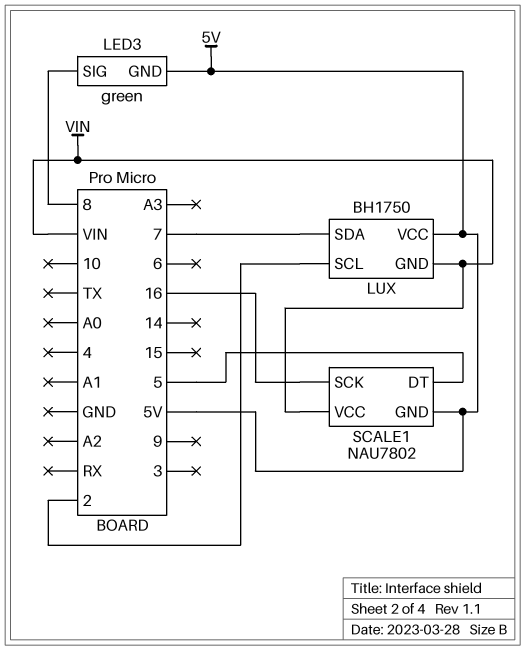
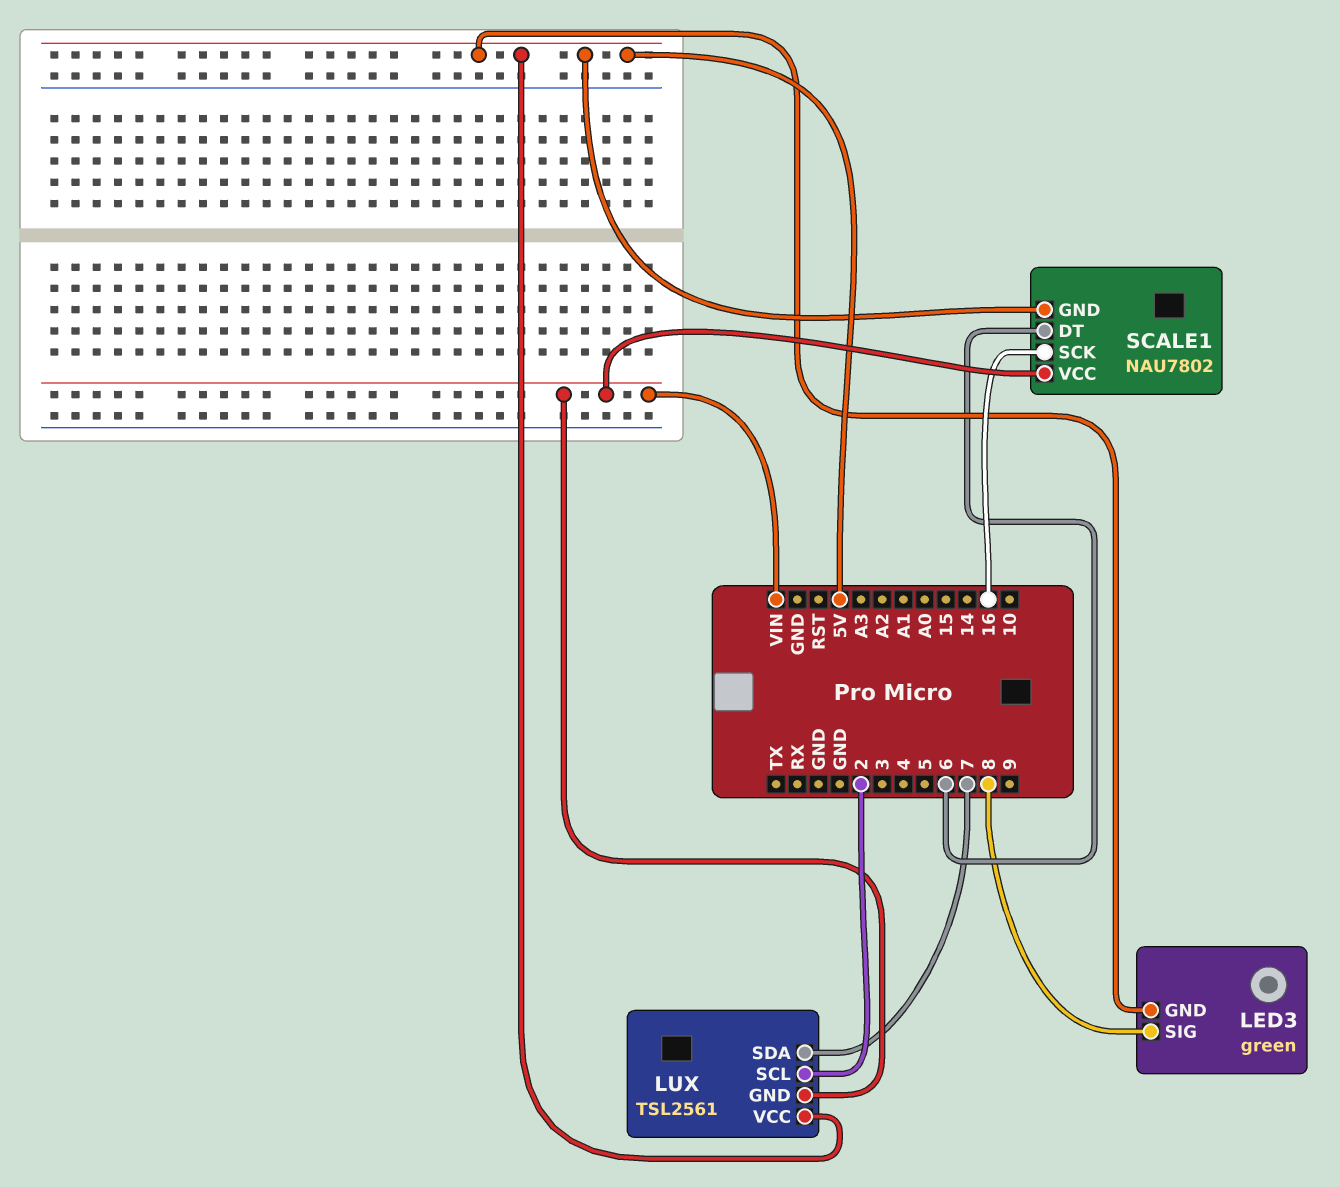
LUX: BH1750 -> TSL2561
SCALE1 pin DT: 5 -> 6

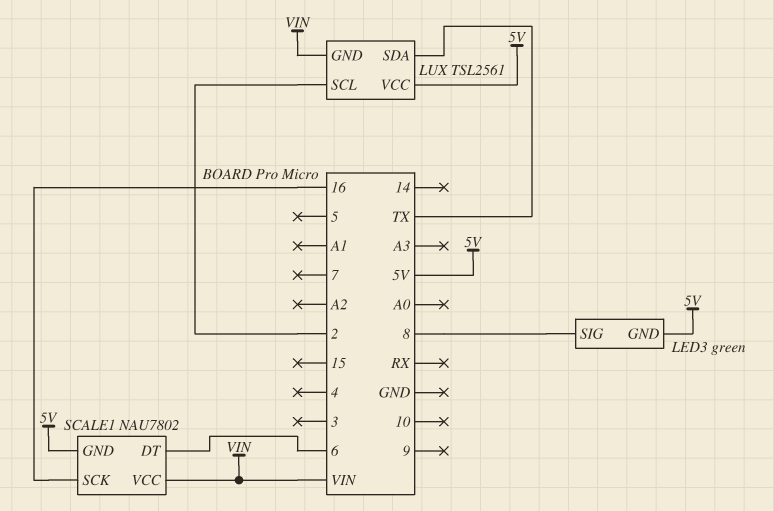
LUX pin SDA: 7 -> TX

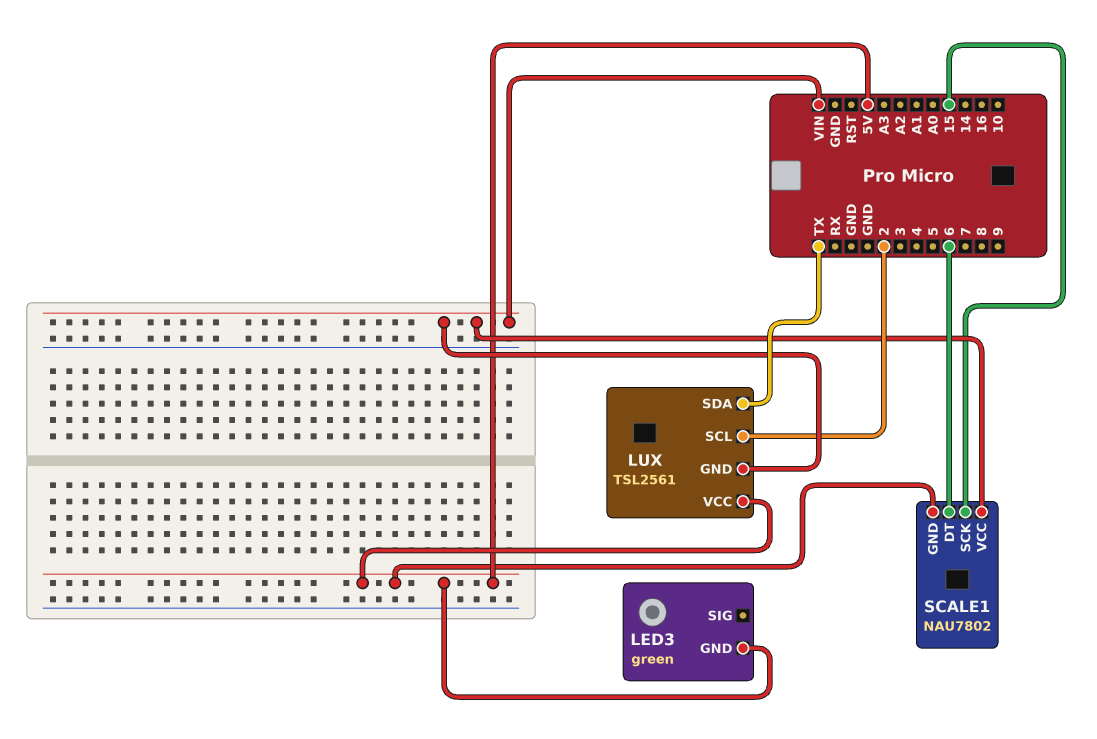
LED3 pin SIG: 8 -> none
SCALE1 pin SCK: 16 -> 15

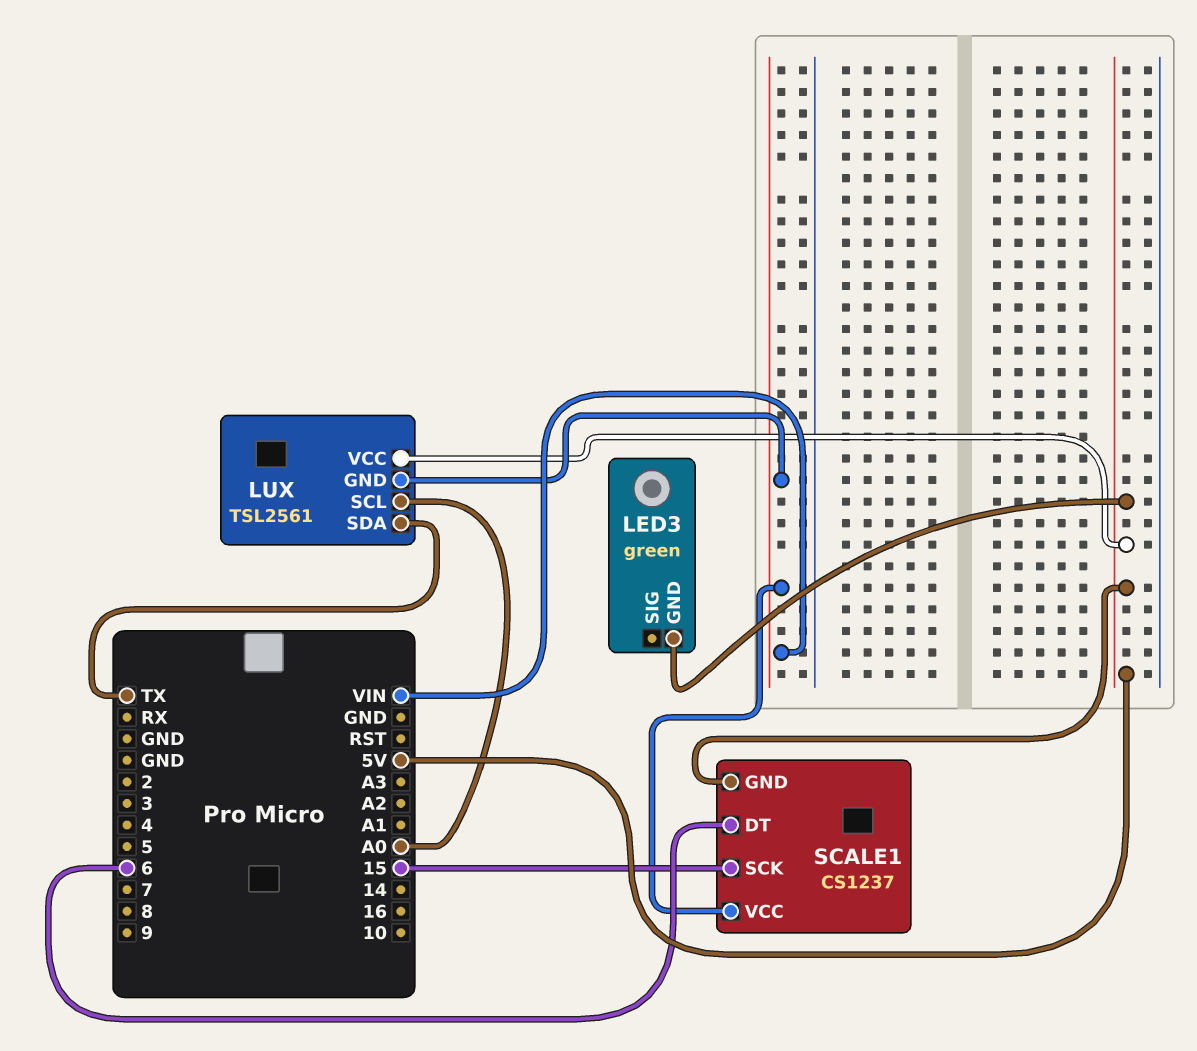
LUX pin SCL: 2 -> A0
SCALE1: NAU7802 -> CS1237

